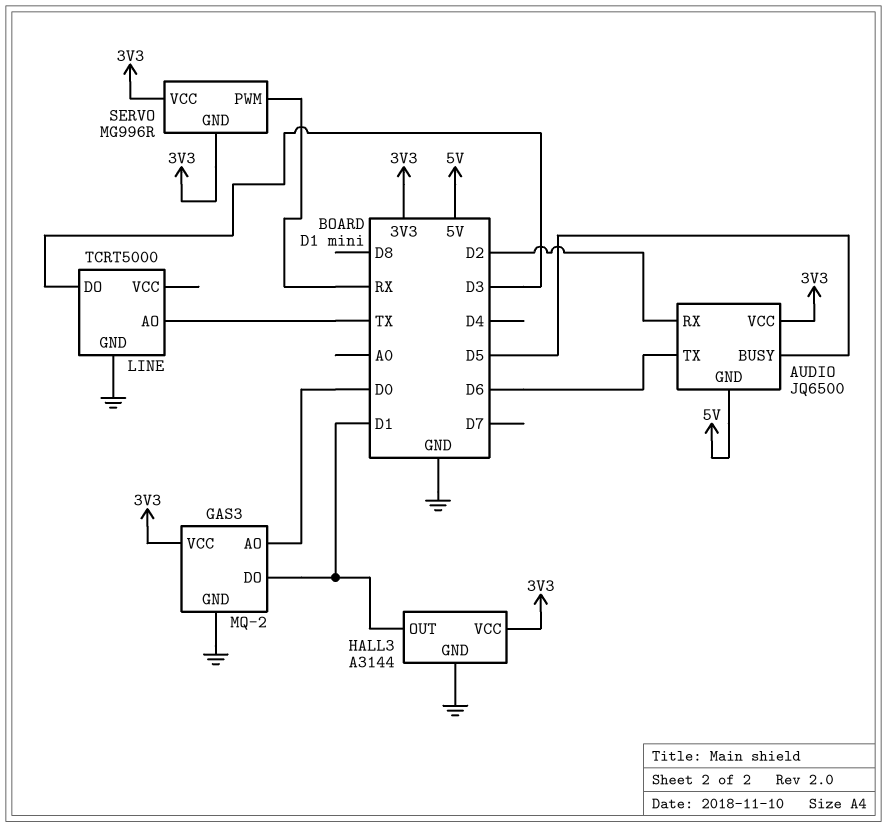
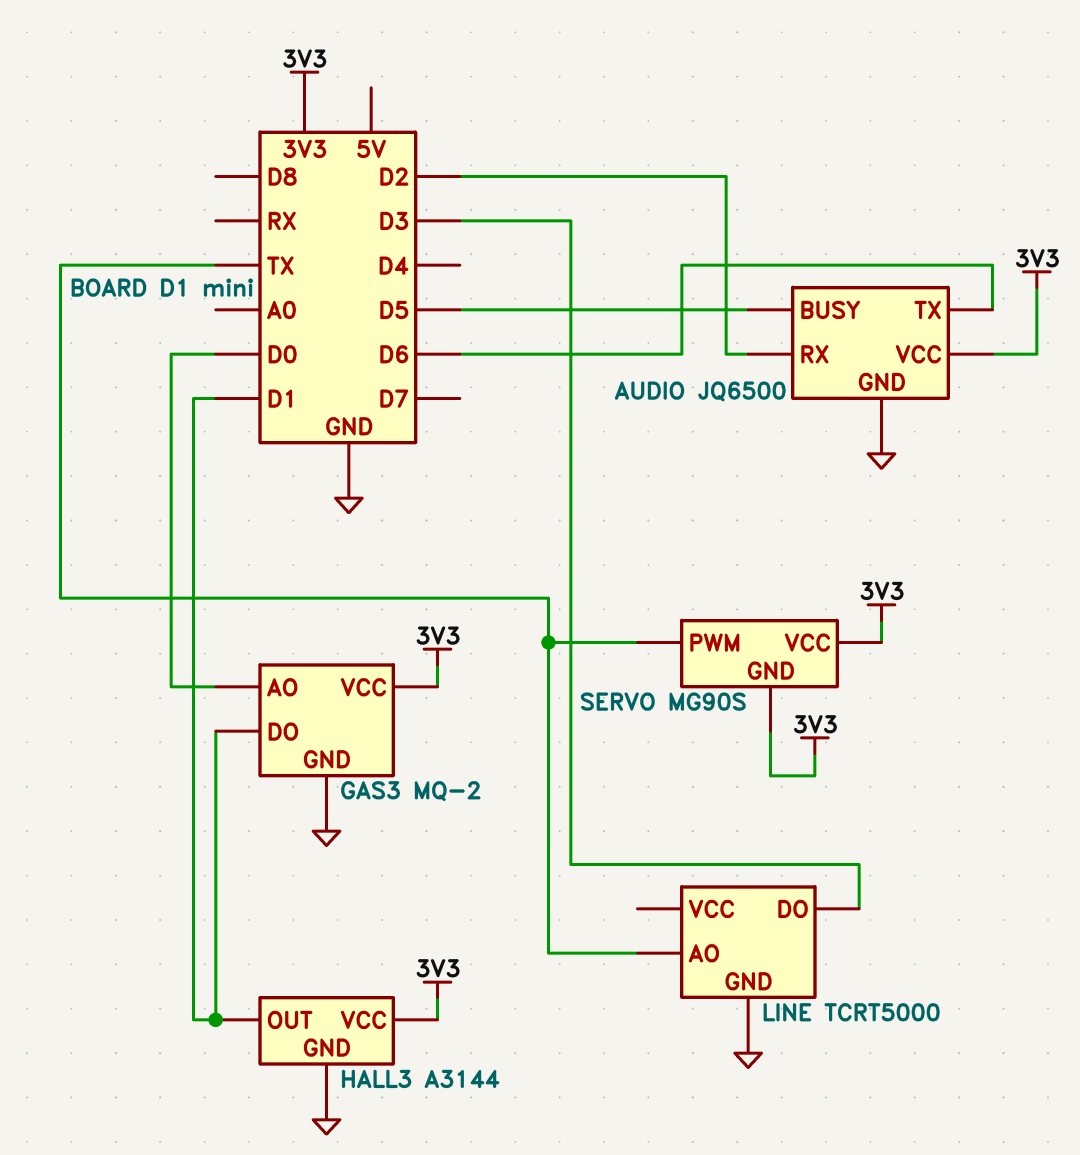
AUDIO pin GND: 5V -> GND
SERVO: MG996R -> MG90S
SERVO pin PWM: RX -> TX

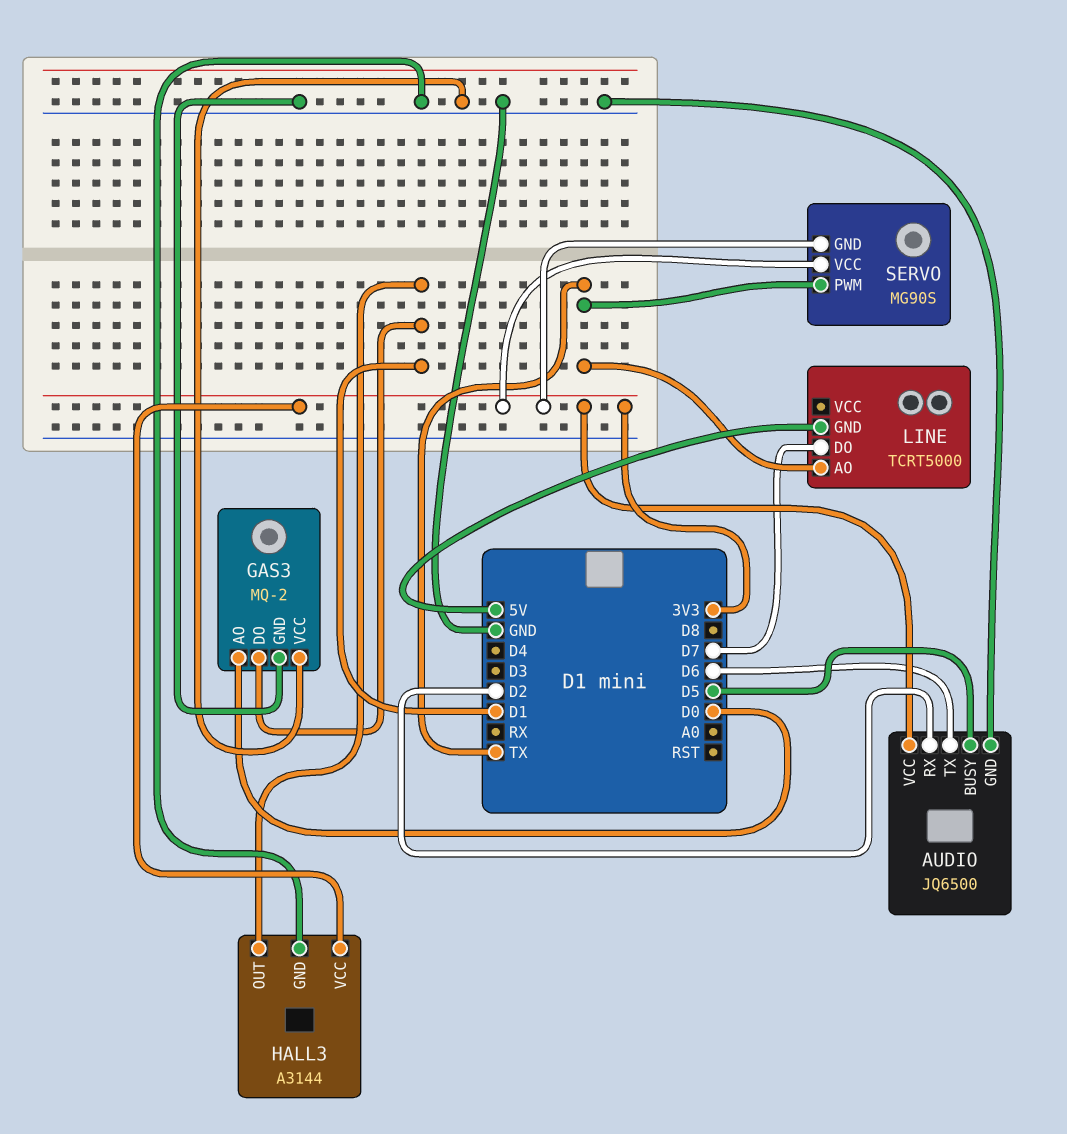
GAS3 pin VCC: 3V3 -> GND
LINE pin DO: D3 -> D7
LINE pin GND: GND -> 5V

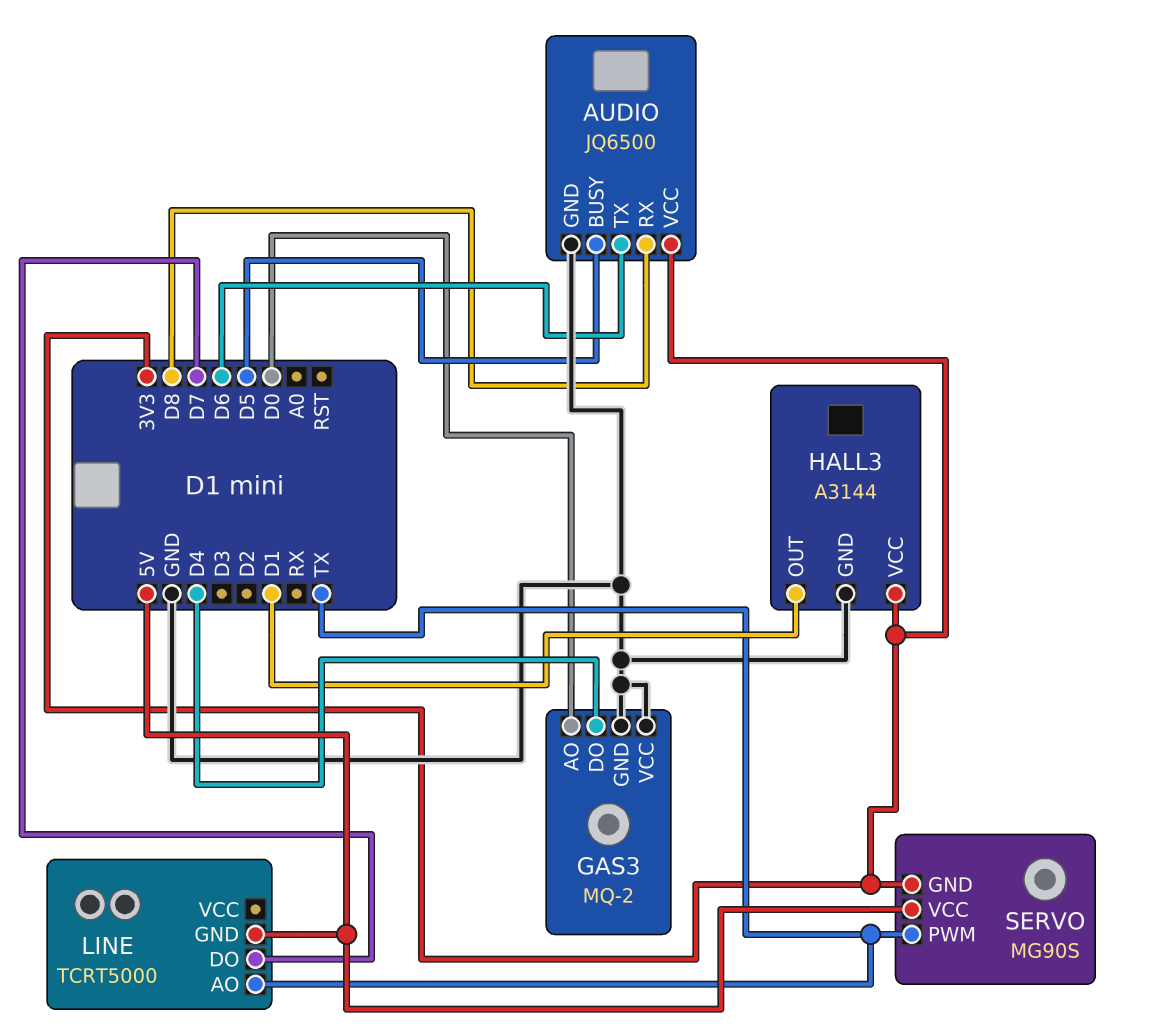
AUDIO pin RX: D2 -> D8
GAS3 pin DO: D1 -> D4
SERVO pin VCC: 3V3 -> 5V

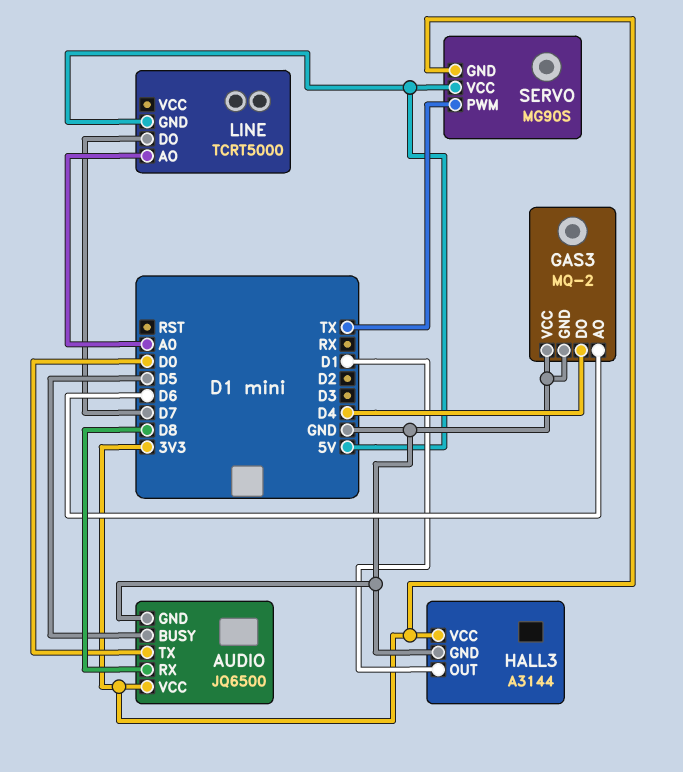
AUDIO pin TX: D6 -> D0
GAS3 pin AO: D0 -> D6
LINE pin AO: TX -> A0

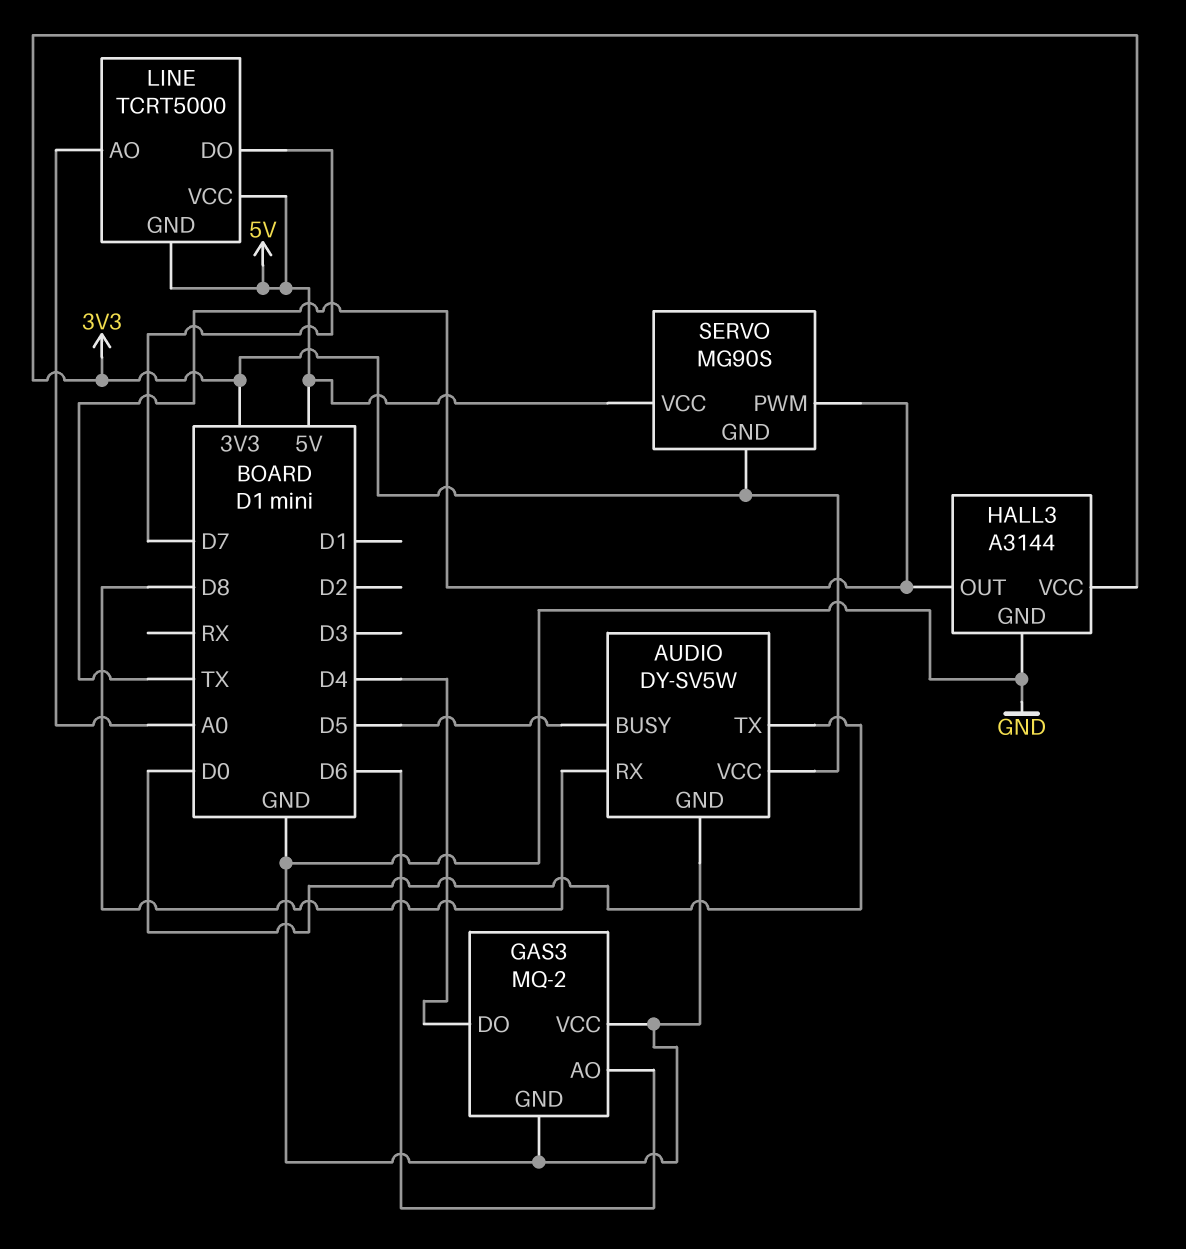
AUDIO: JQ6500 -> DY-SV5W
HALL3 pin OUT: D1 -> TX
LINE pin VCC: none -> 5V

